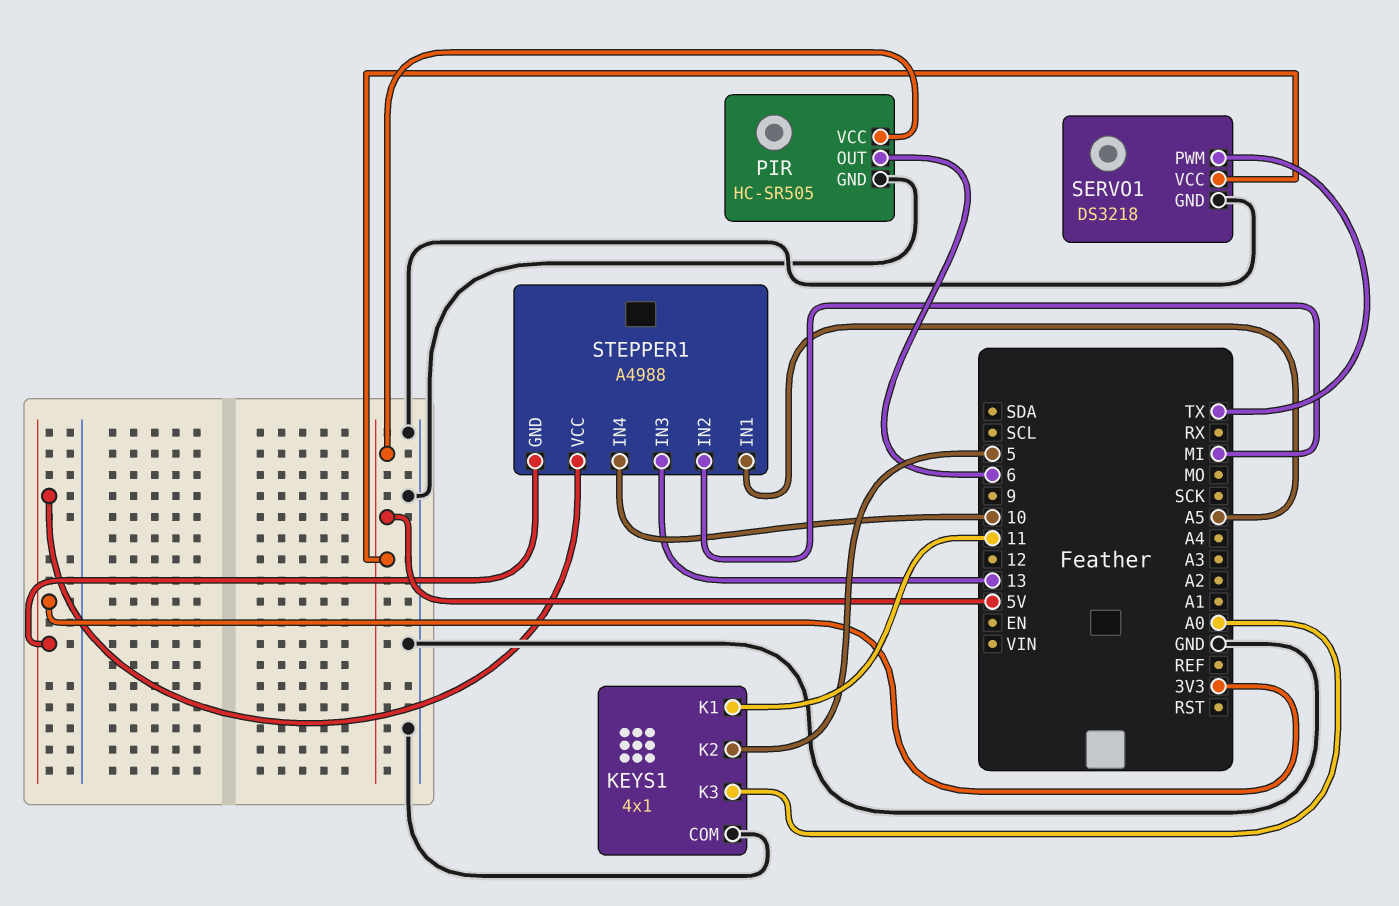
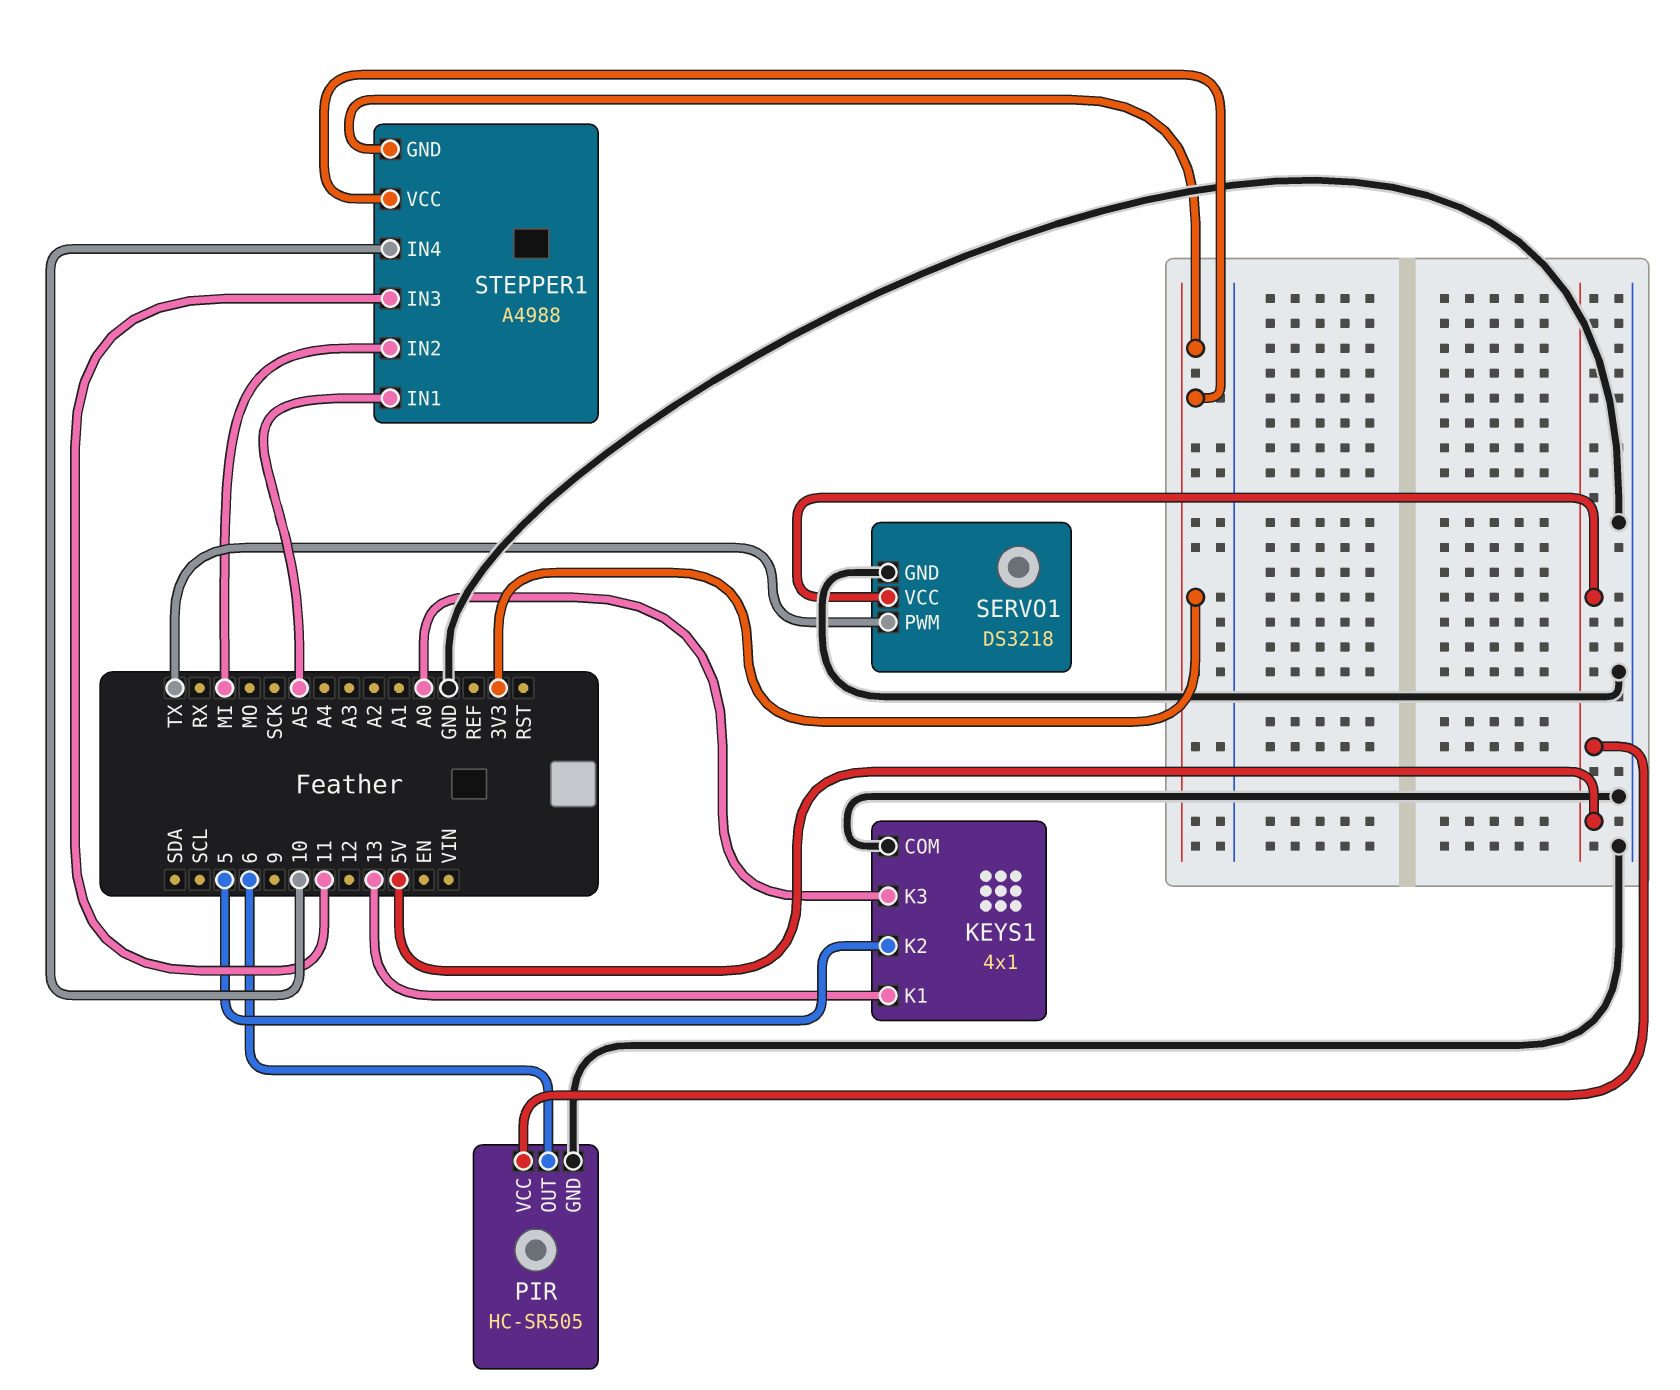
KEYS1 pin K1: 11 -> 13
STEPPER1 pin IN3: 13 -> 11

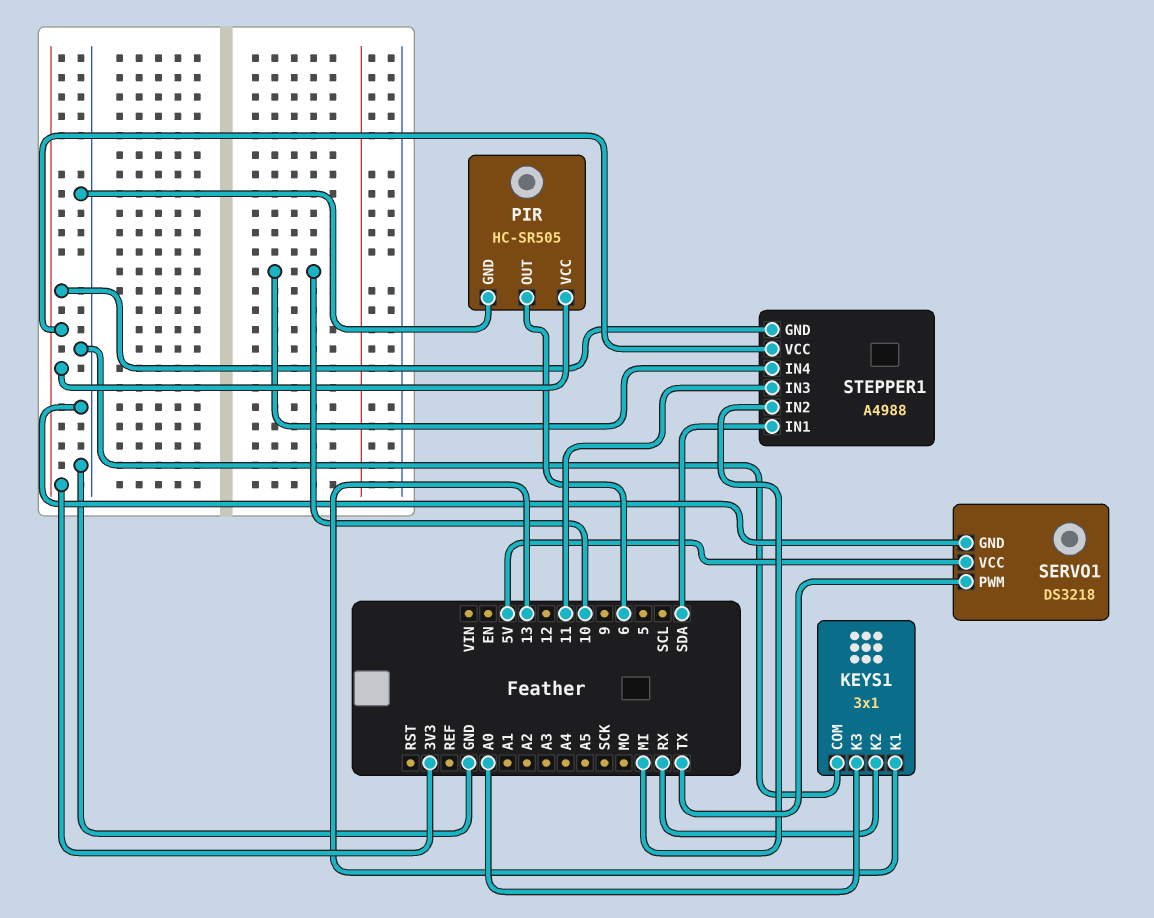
KEYS1: 4x1 -> 3x1
KEYS1 pin K2: 5 -> RX
PIR pin VCC: 5V -> 3V3
STEPPER1 pin IN1: A5 -> SDA

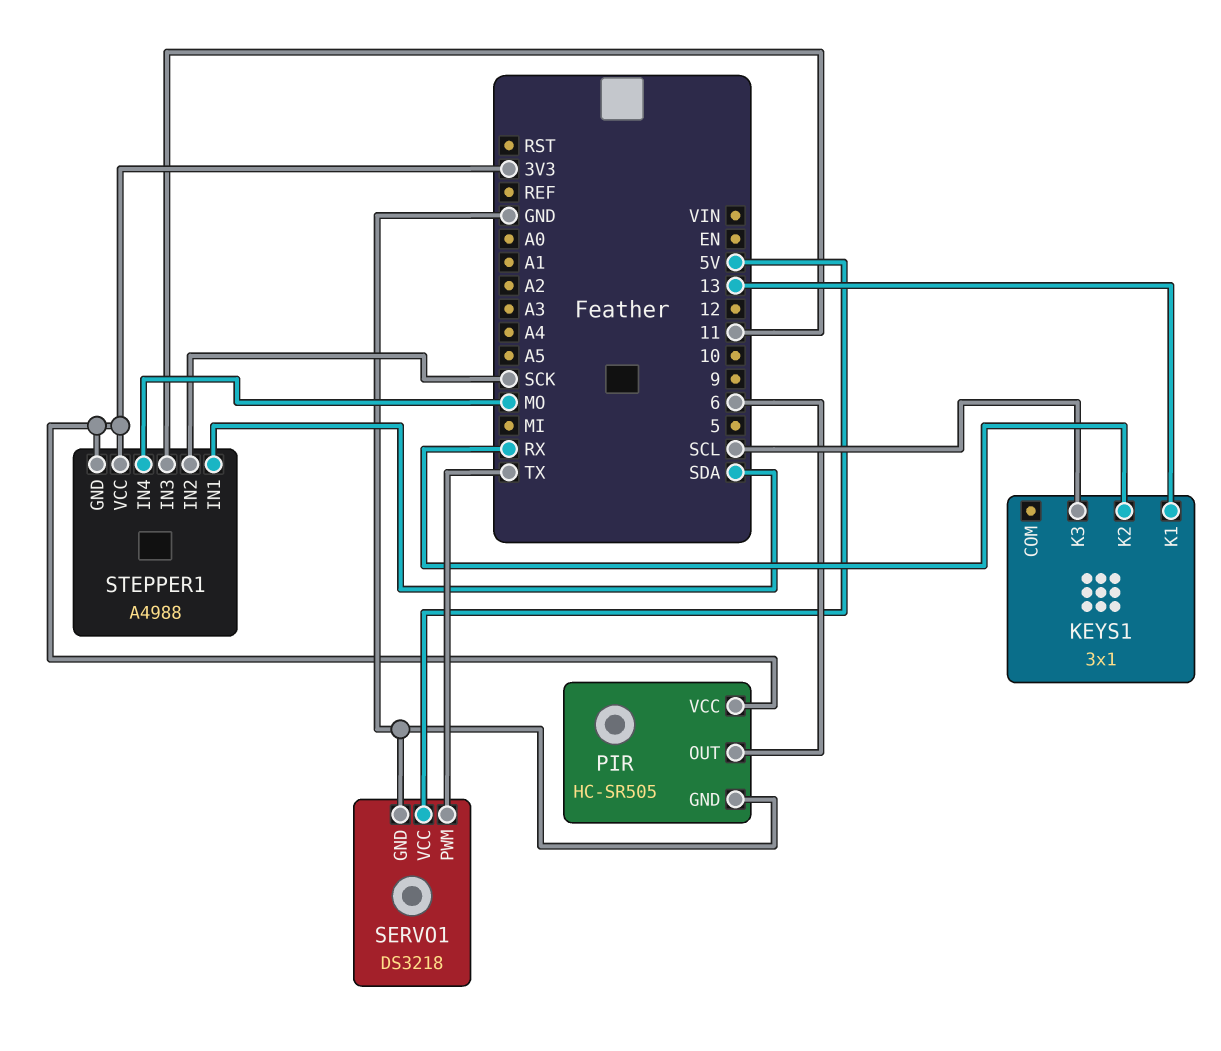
KEYS1 pin COM: GND -> none
KEYS1 pin K3: A0 -> SCL
STEPPER1 pin IN2: MI -> SCK
STEPPER1 pin IN4: 10 -> MO

